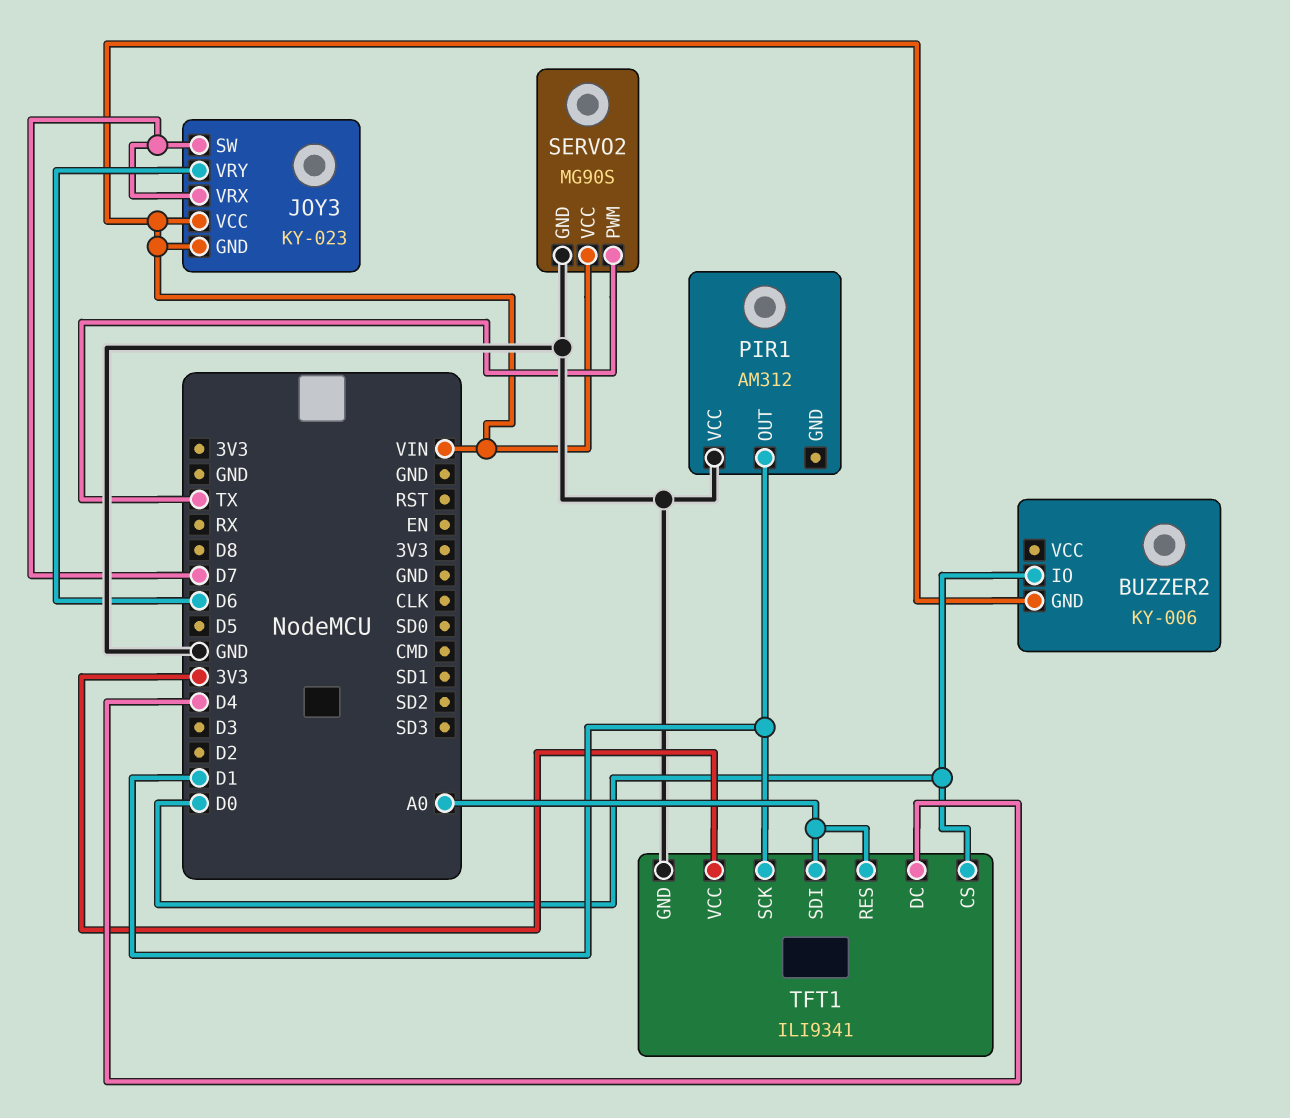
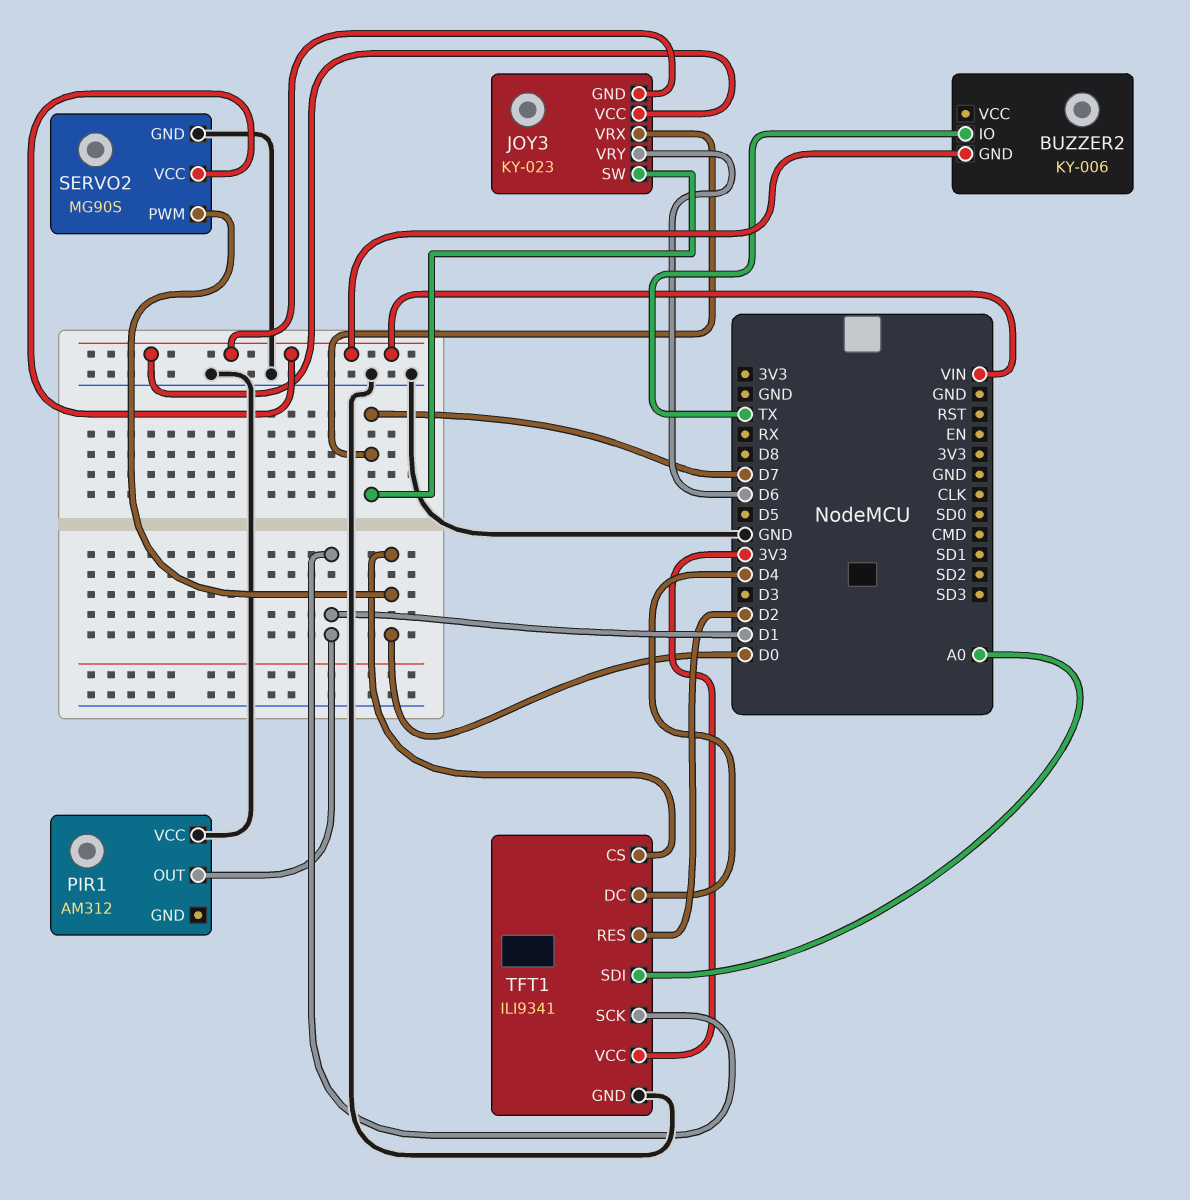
BUZZER2 pin IO: D0 -> TX
SERVO2 pin PWM: TX -> D0
TFT1 pin RES: A0 -> D2

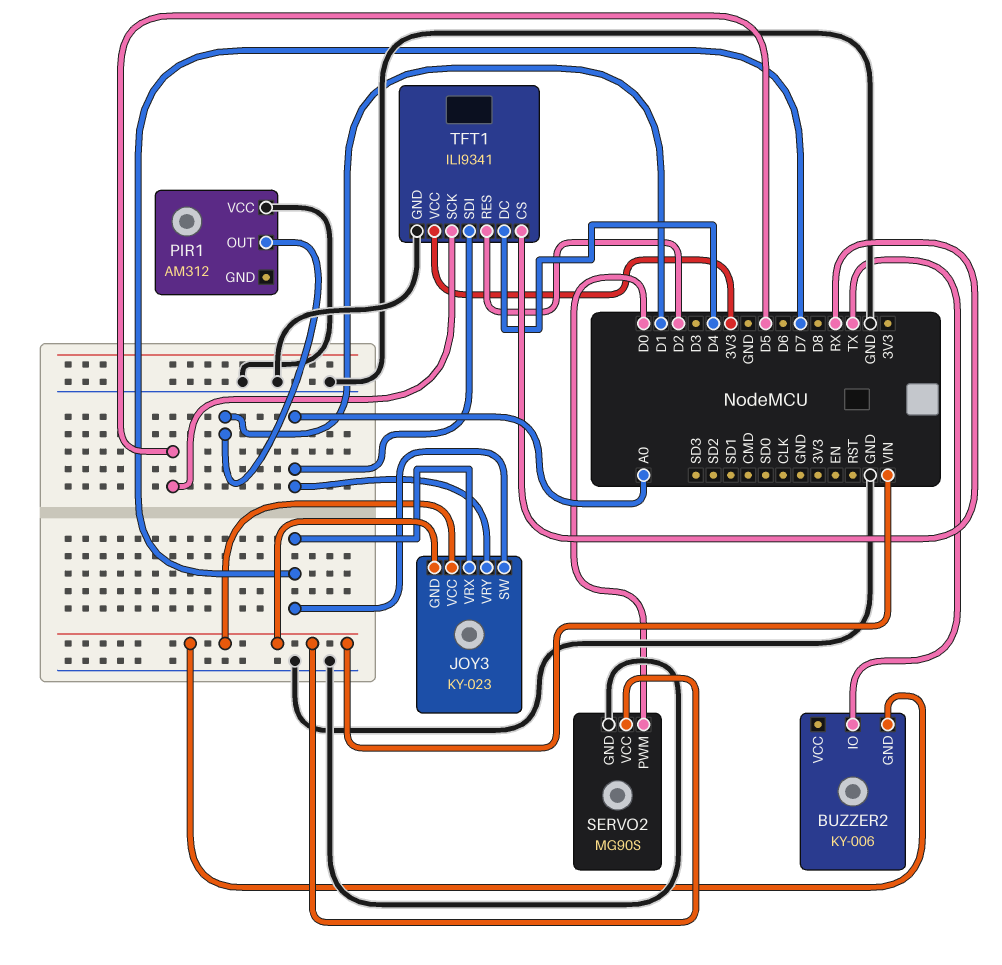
JOY3 pin VRY: D6 -> A0
TFT1 pin CS: D0 -> RX
TFT1 pin SCK: D1 -> D5

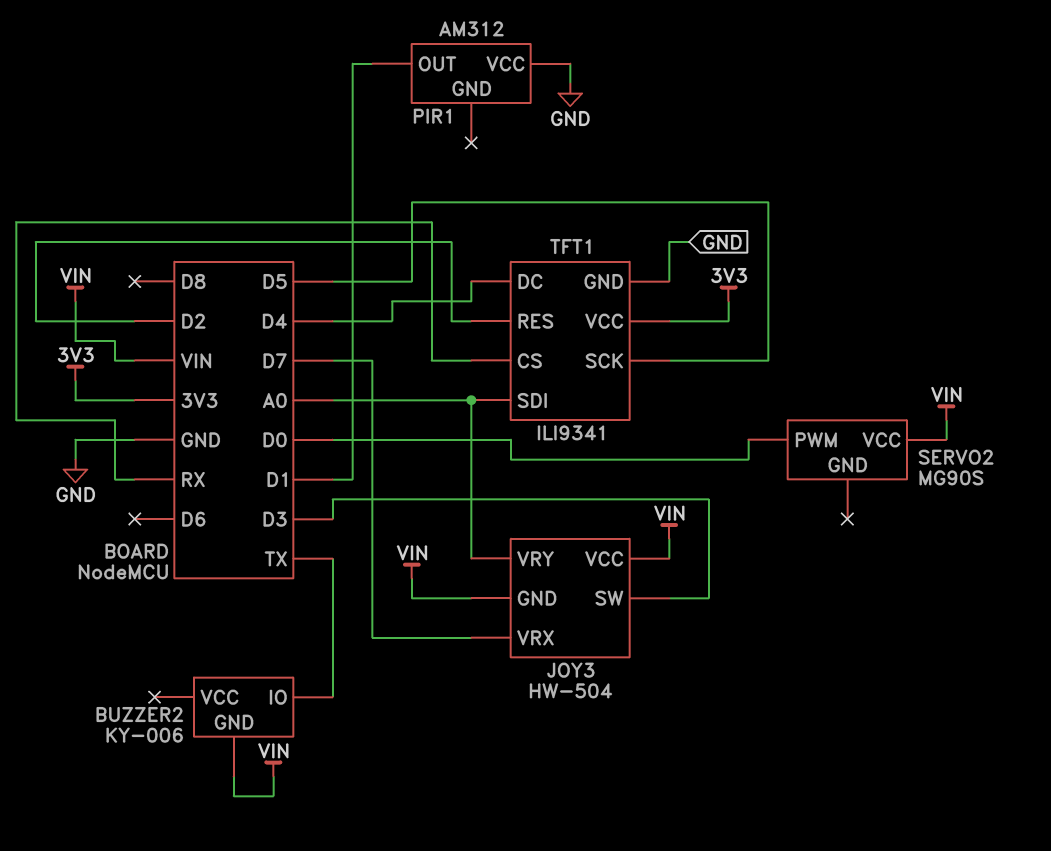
JOY3: KY-023 -> HW-504
JOY3 pin SW: D7 -> D3
SERVO2 pin GND: GND -> none

